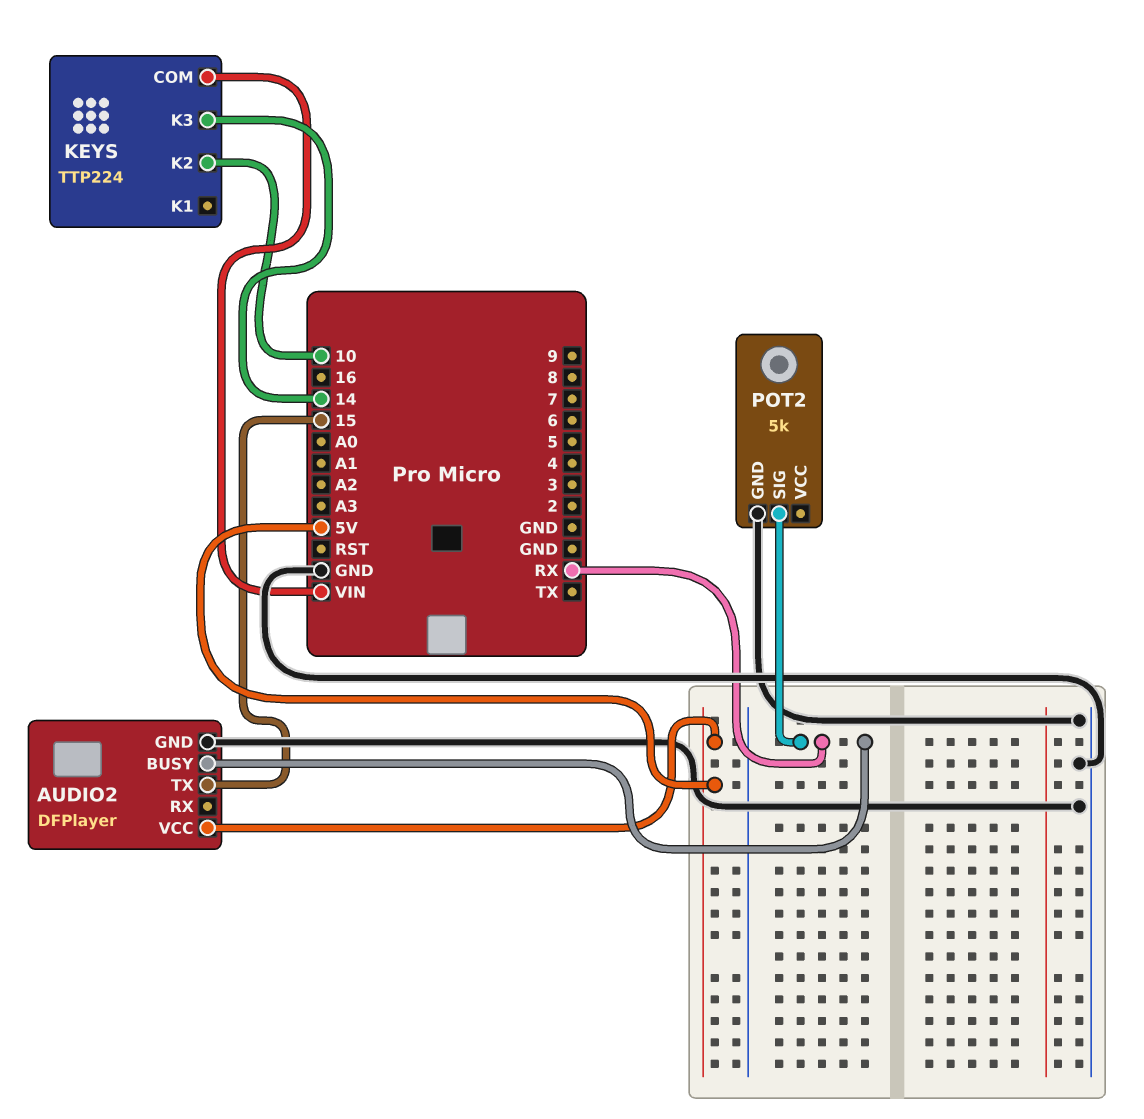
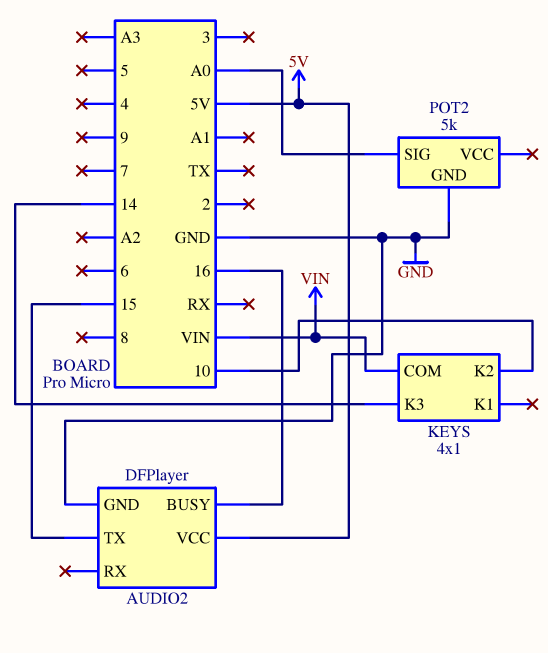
AUDIO2 pin BUSY: RX -> 16
KEYS: TTP224 -> 4x1
POT2 pin SIG: RX -> A0

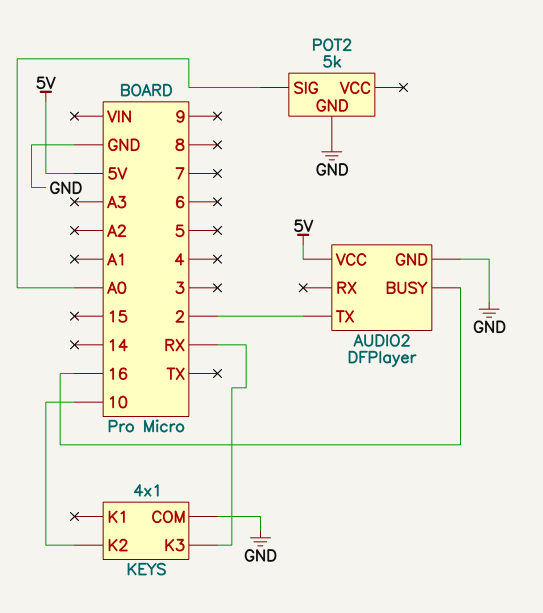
AUDIO2 pin TX: 15 -> 2
KEYS pin COM: VIN -> GND
KEYS pin K3: 14 -> RX

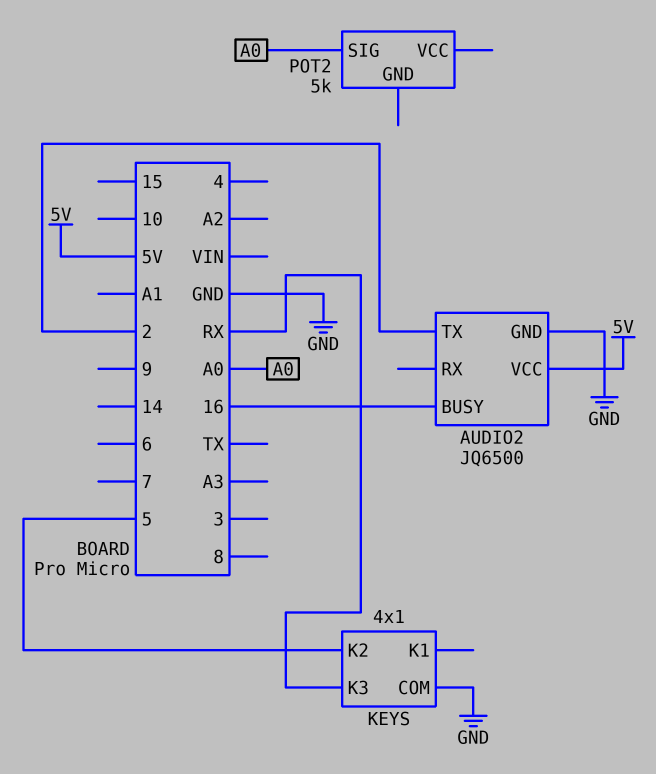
AUDIO2: DFPlayer -> JQ6500
KEYS pin K2: 10 -> 5
POT2 pin GND: GND -> none

